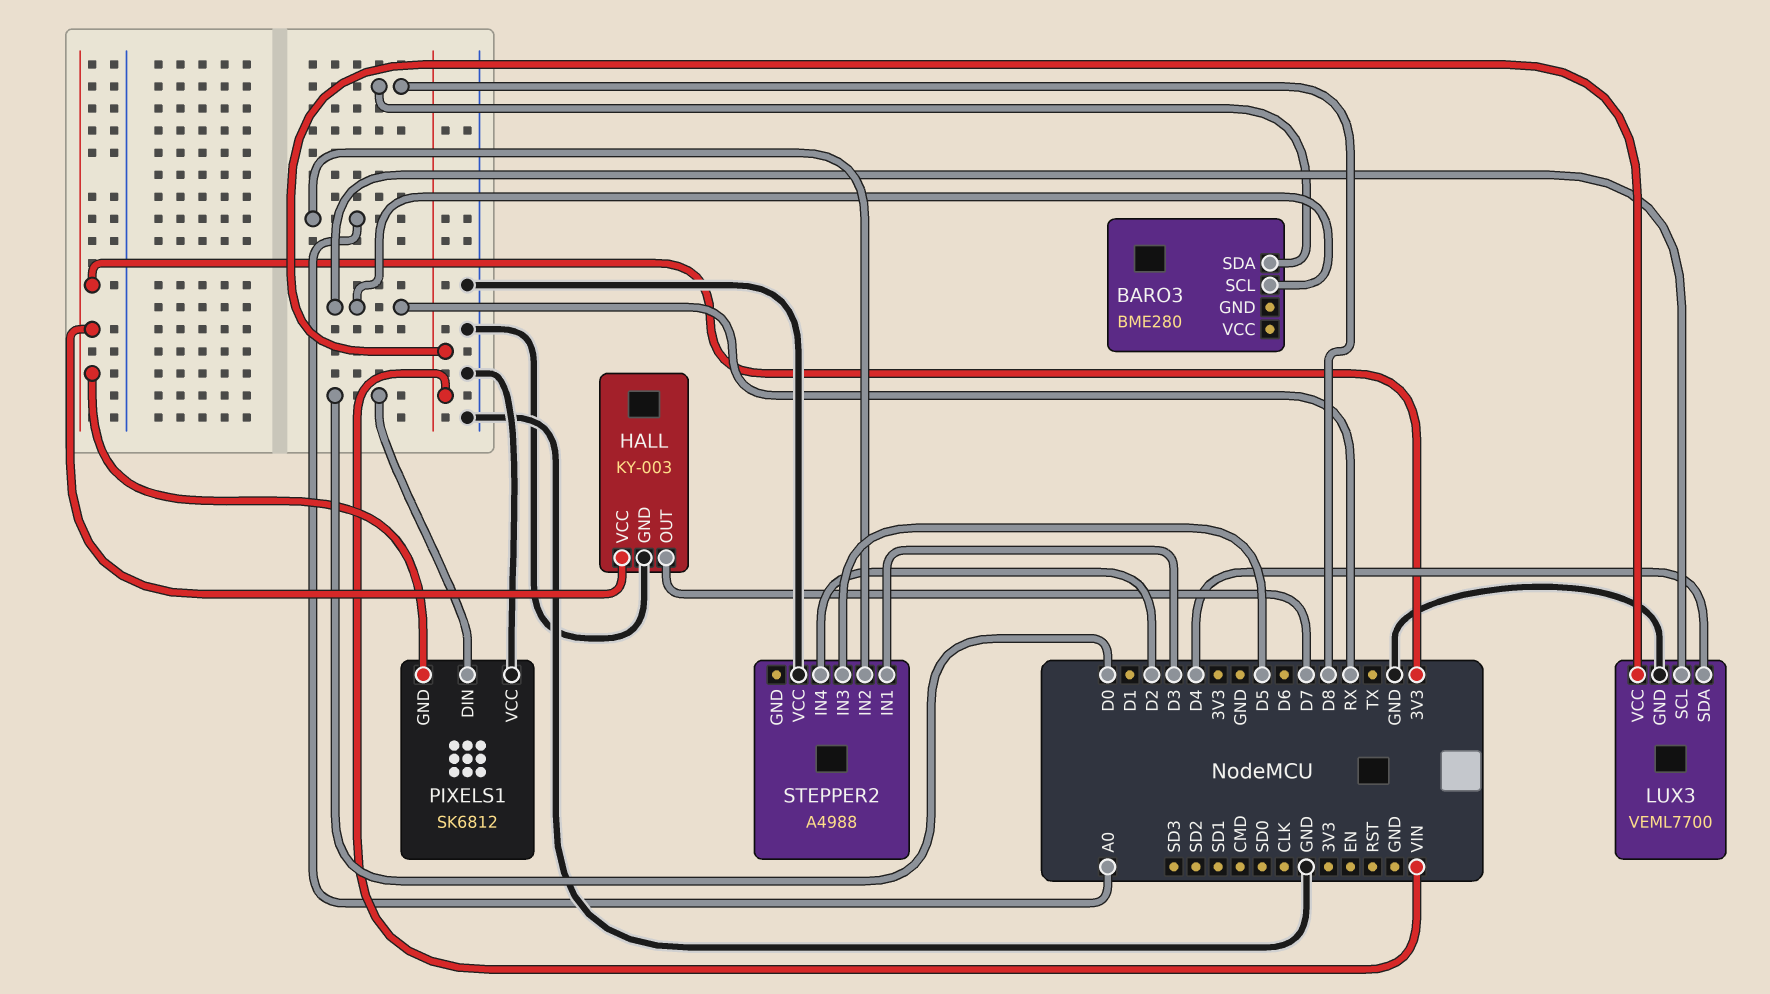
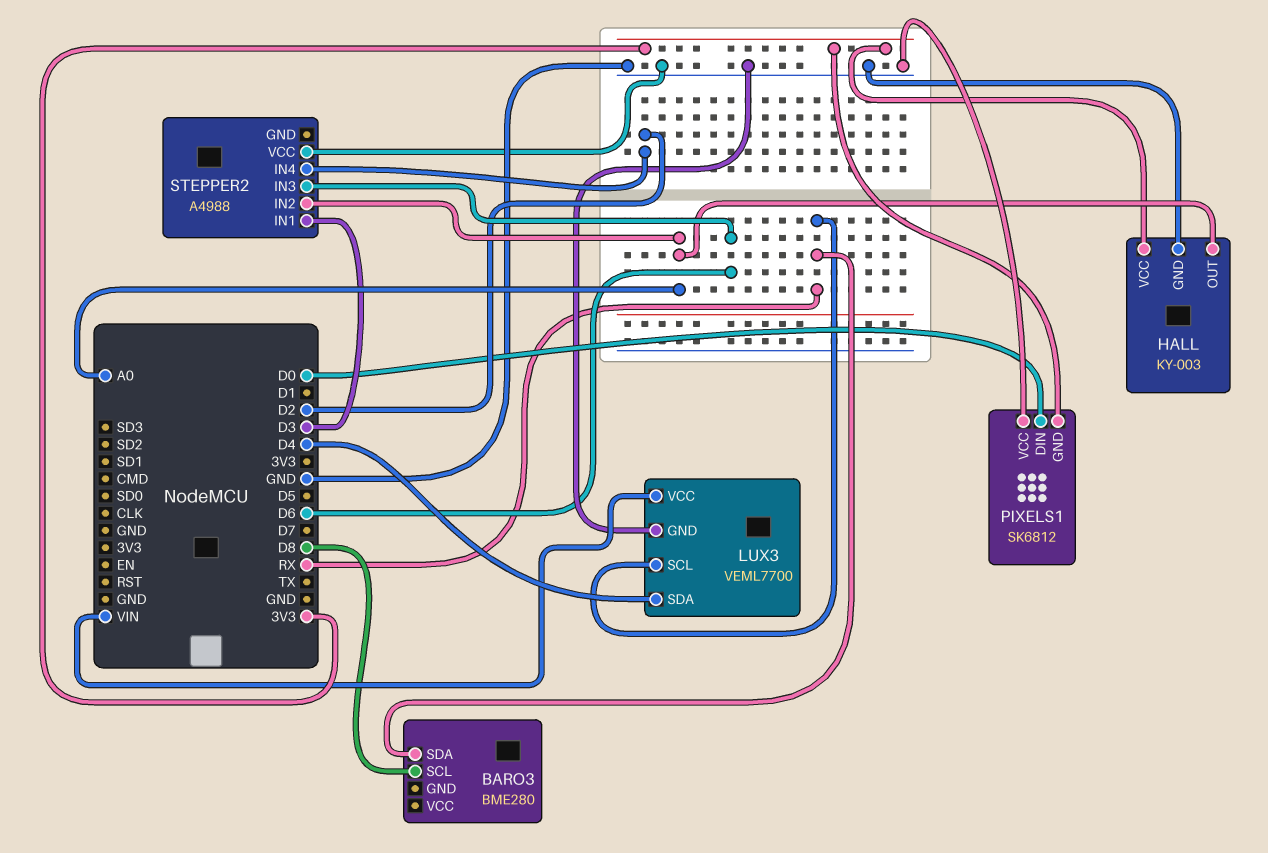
BARO3 pin SCL: RX -> D8
BARO3 pin SDA: D8 -> RX
HALL pin OUT: D7 -> A0
STEPPER2 pin IN3: D5 -> D6

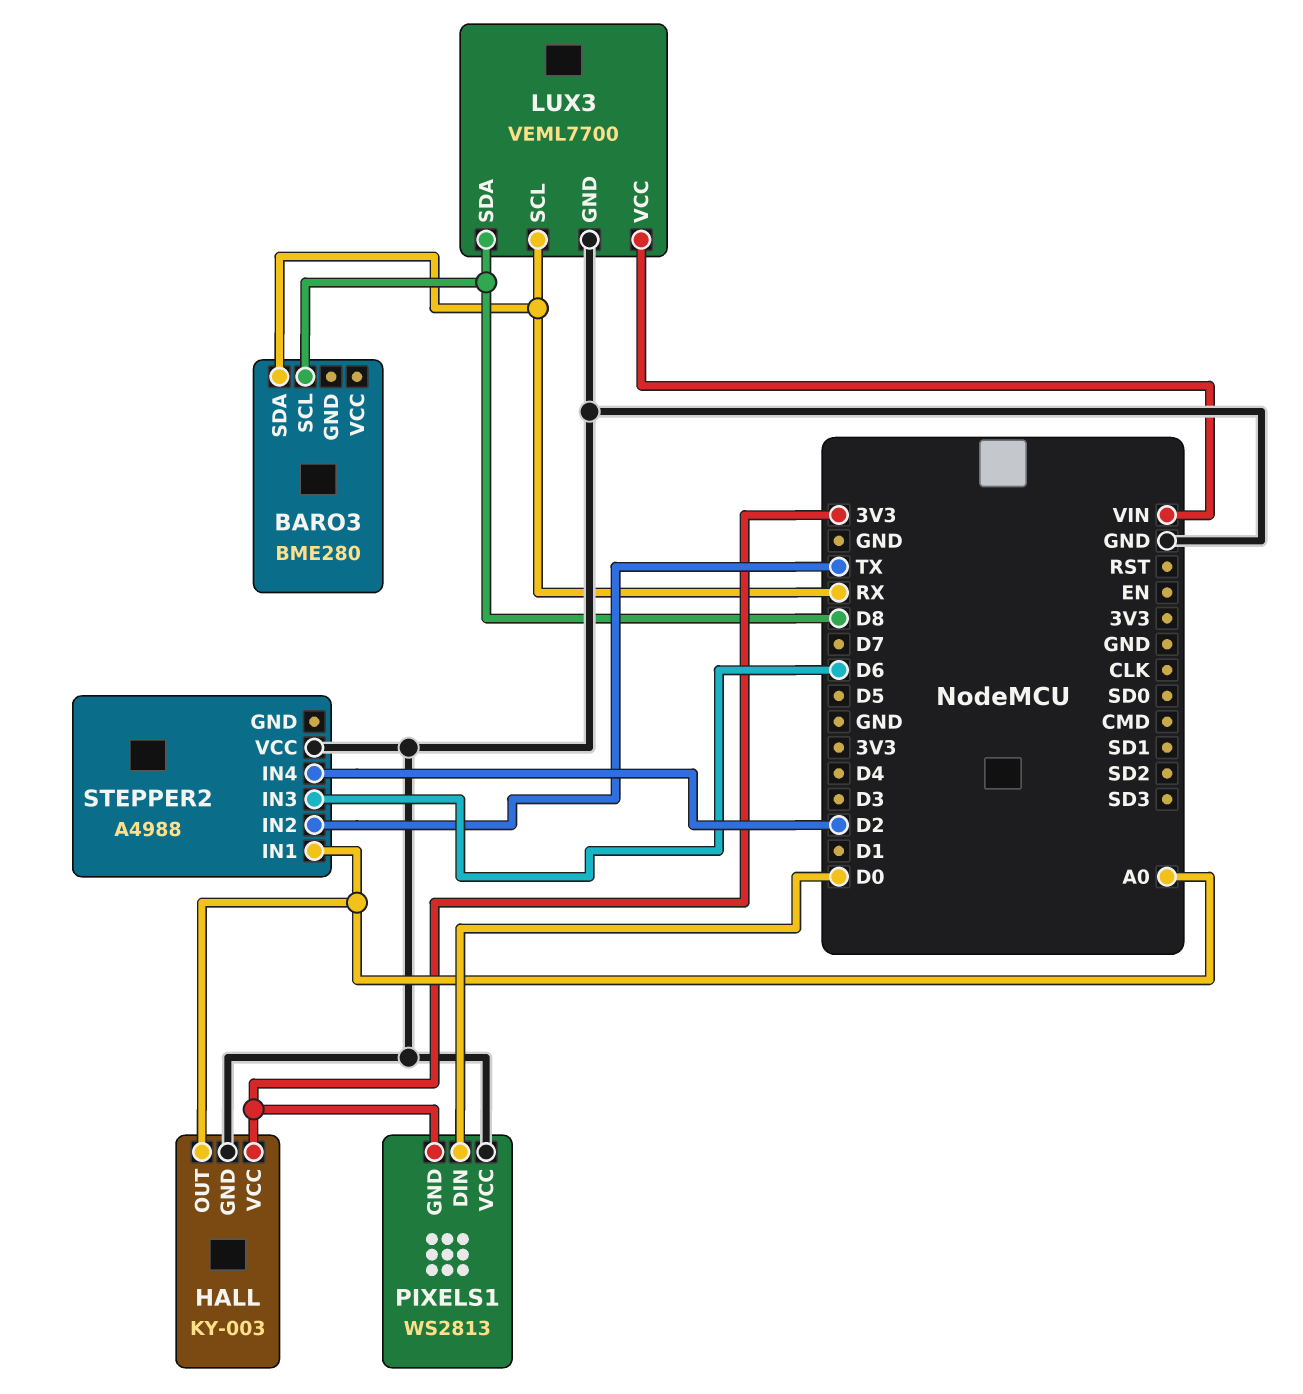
LUX3 pin SDA: D4 -> D8
PIXELS1: SK6812 -> WS2813
STEPPER2 pin IN1: D3 -> A0
STEPPER2 pin IN2: A0 -> TX

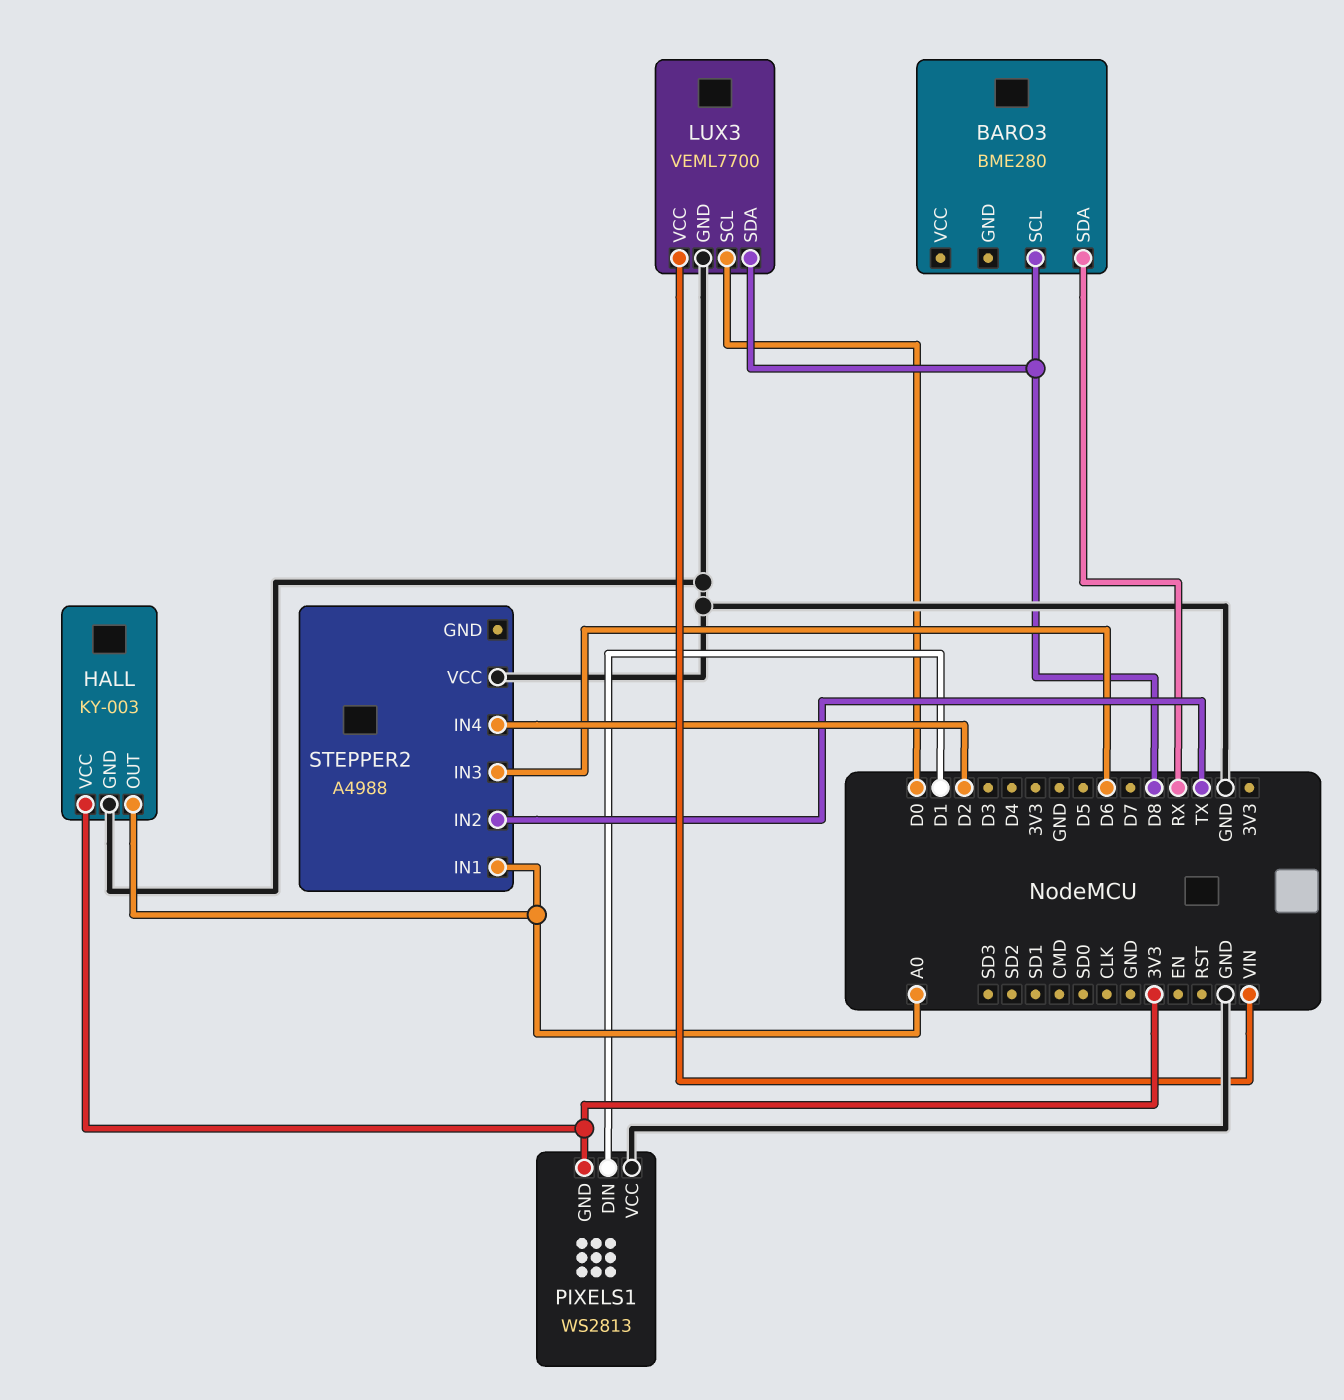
LUX3 pin SCL: RX -> D0
PIXELS1 pin DIN: D0 -> D1

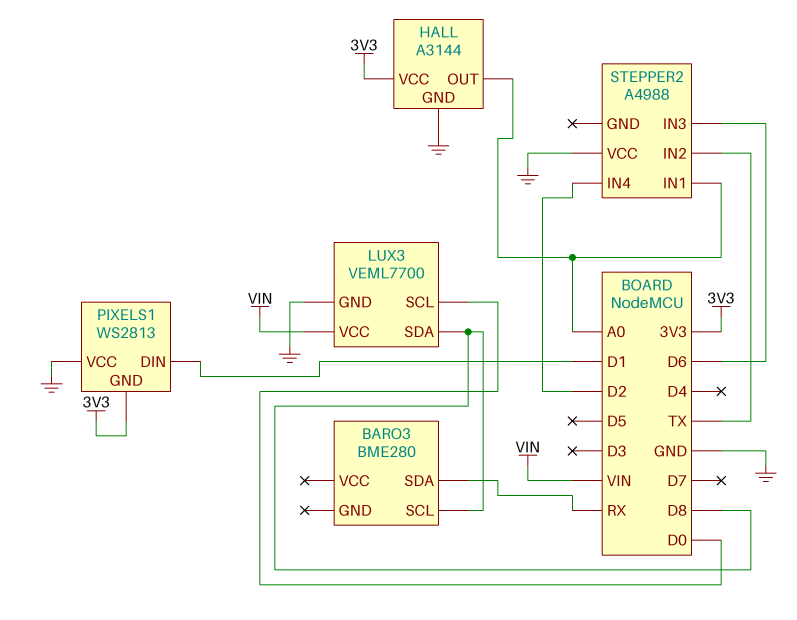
HALL: KY-003 -> A3144

